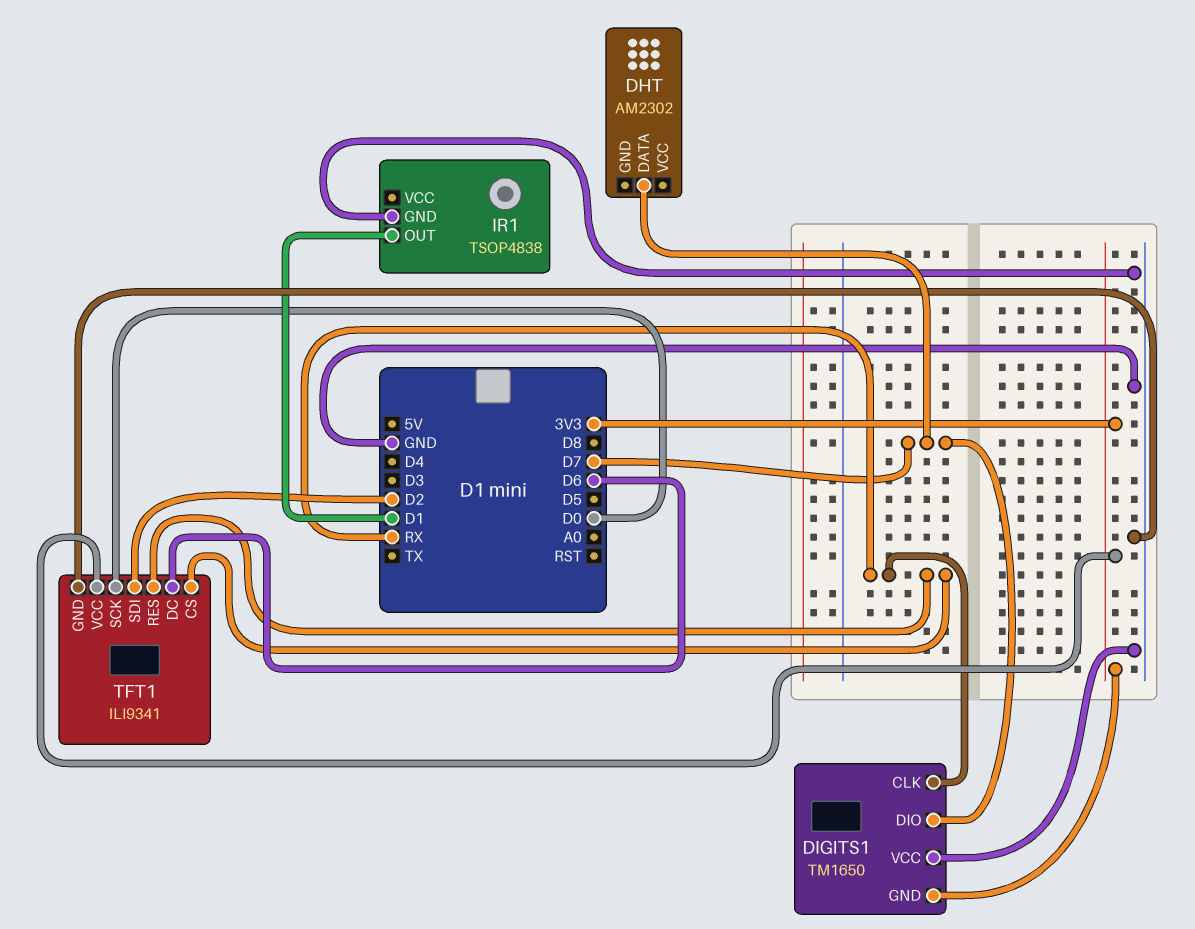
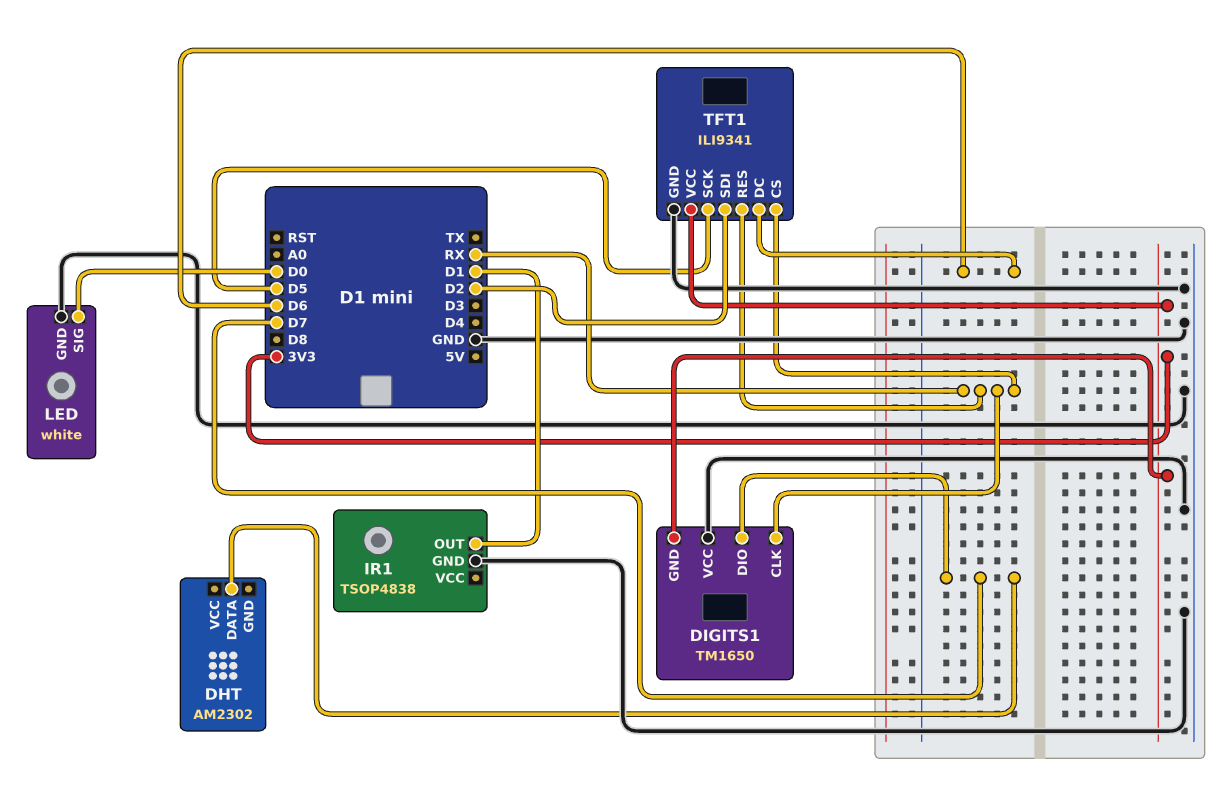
LED: none -> white
LED pin GND: none -> GND
LED pin SIG: none -> D0
TFT1 pin SCK: D0 -> D5

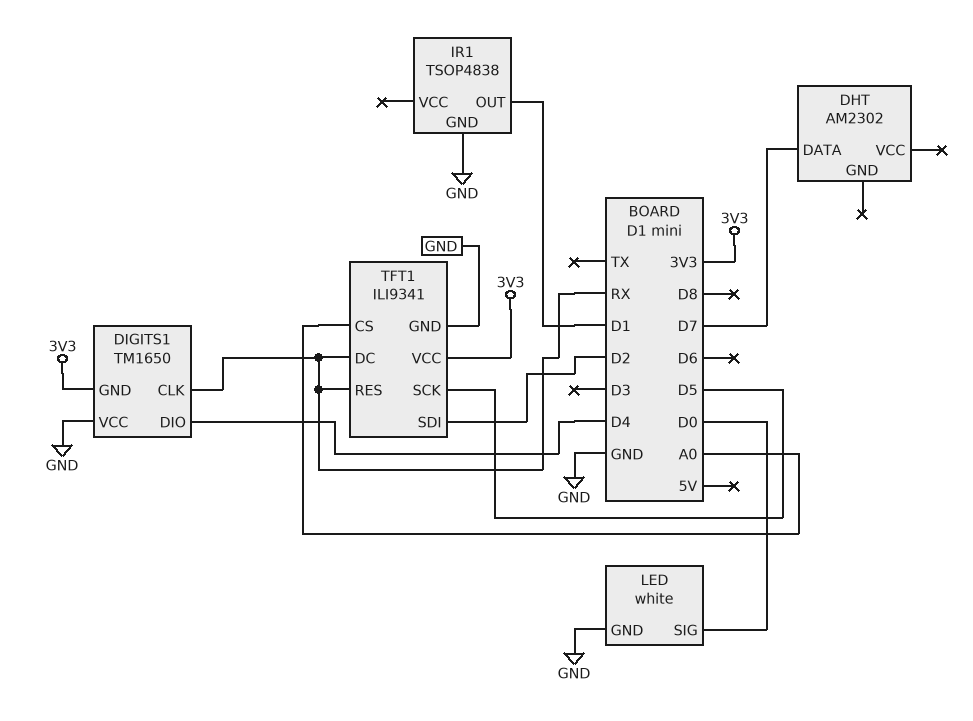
DIGITS1 pin DIO: D7 -> D4
TFT1 pin CS: RX -> A0
TFT1 pin DC: D6 -> RX

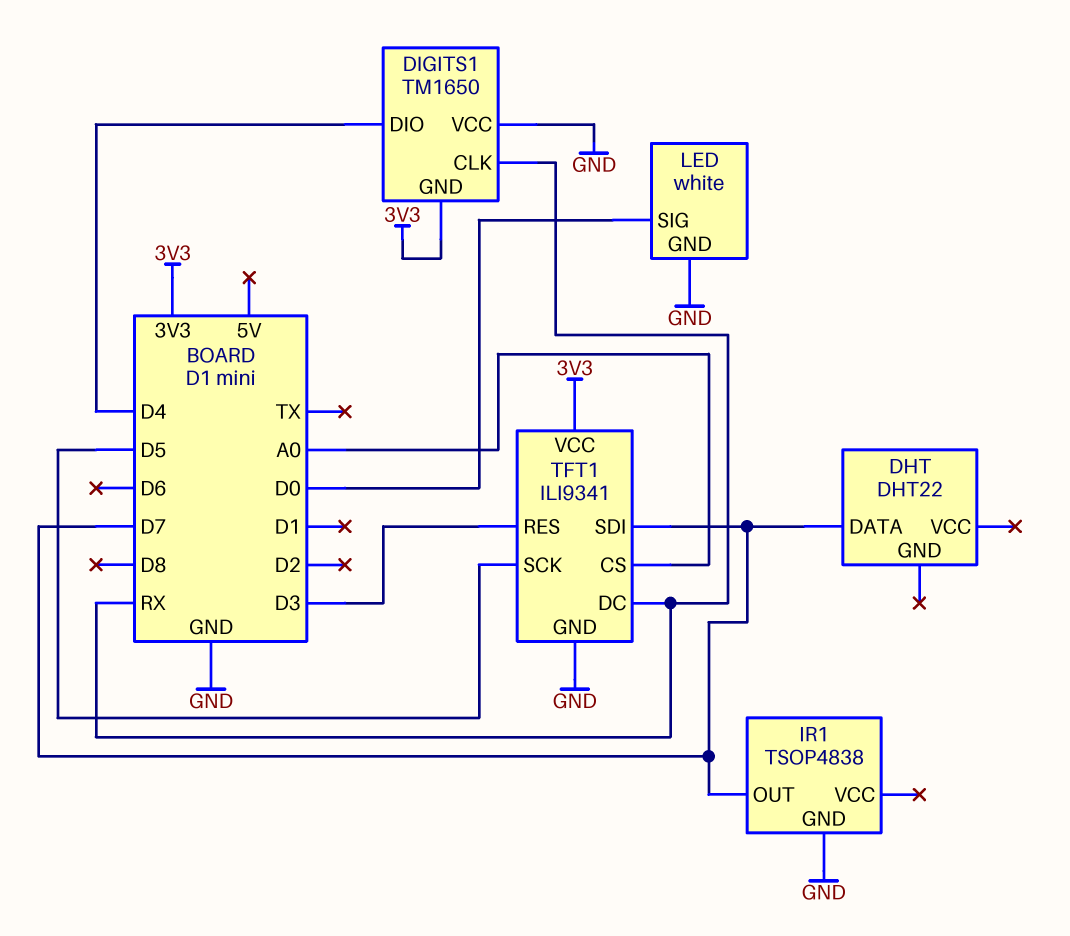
DHT: AM2302 -> DHT22
IR1 pin OUT: D1 -> D7
TFT1 pin RES: RX -> D3
TFT1 pin SDI: D2 -> D7

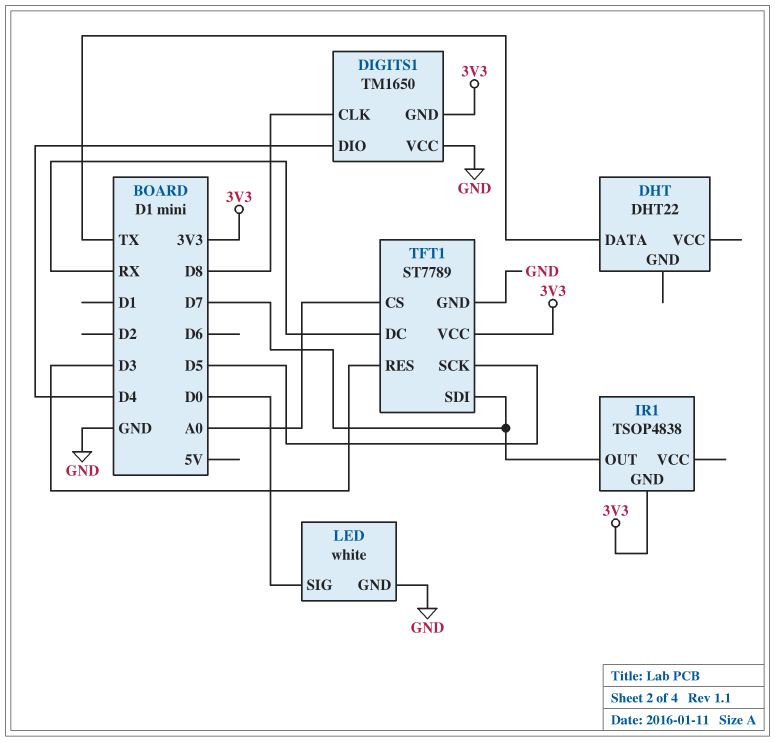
DHT pin DATA: D7 -> TX
DIGITS1 pin CLK: RX -> D8
IR1 pin GND: GND -> 3V3
TFT1: ILI9341 -> ST7789

